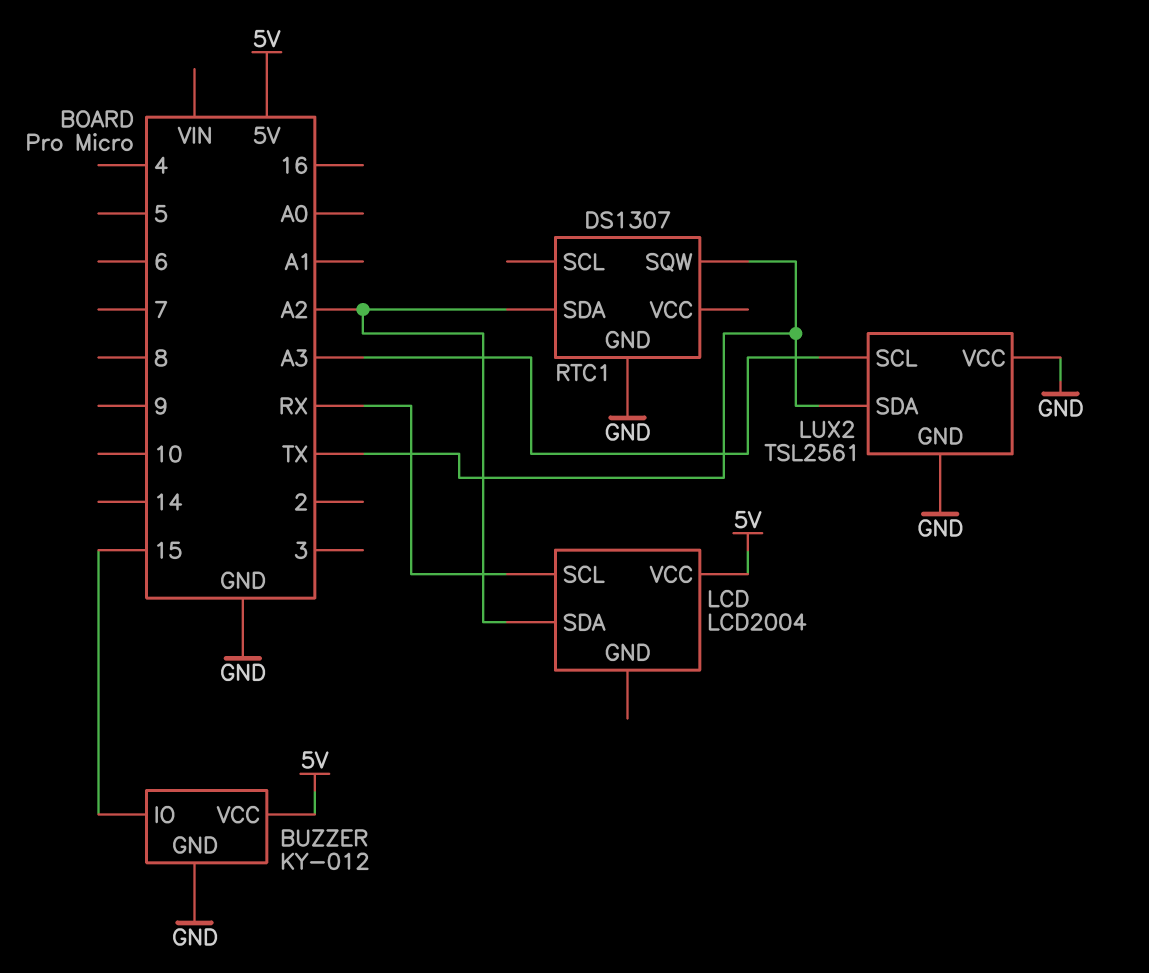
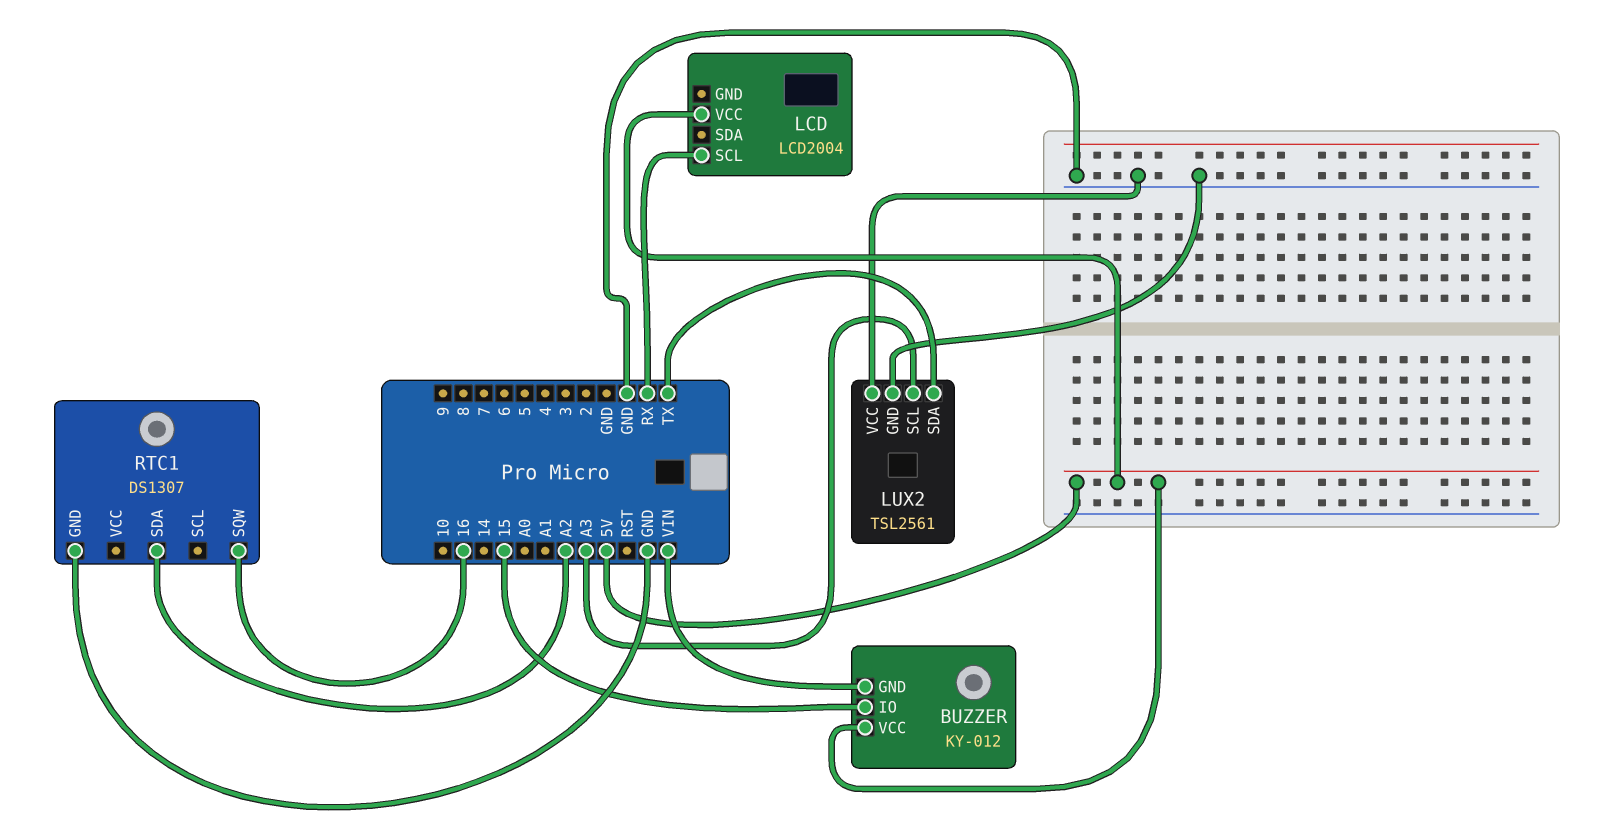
BUZZER pin GND: GND -> VIN
LCD pin SDA: A2 -> none
RTC1 pin SQW: TX -> 16

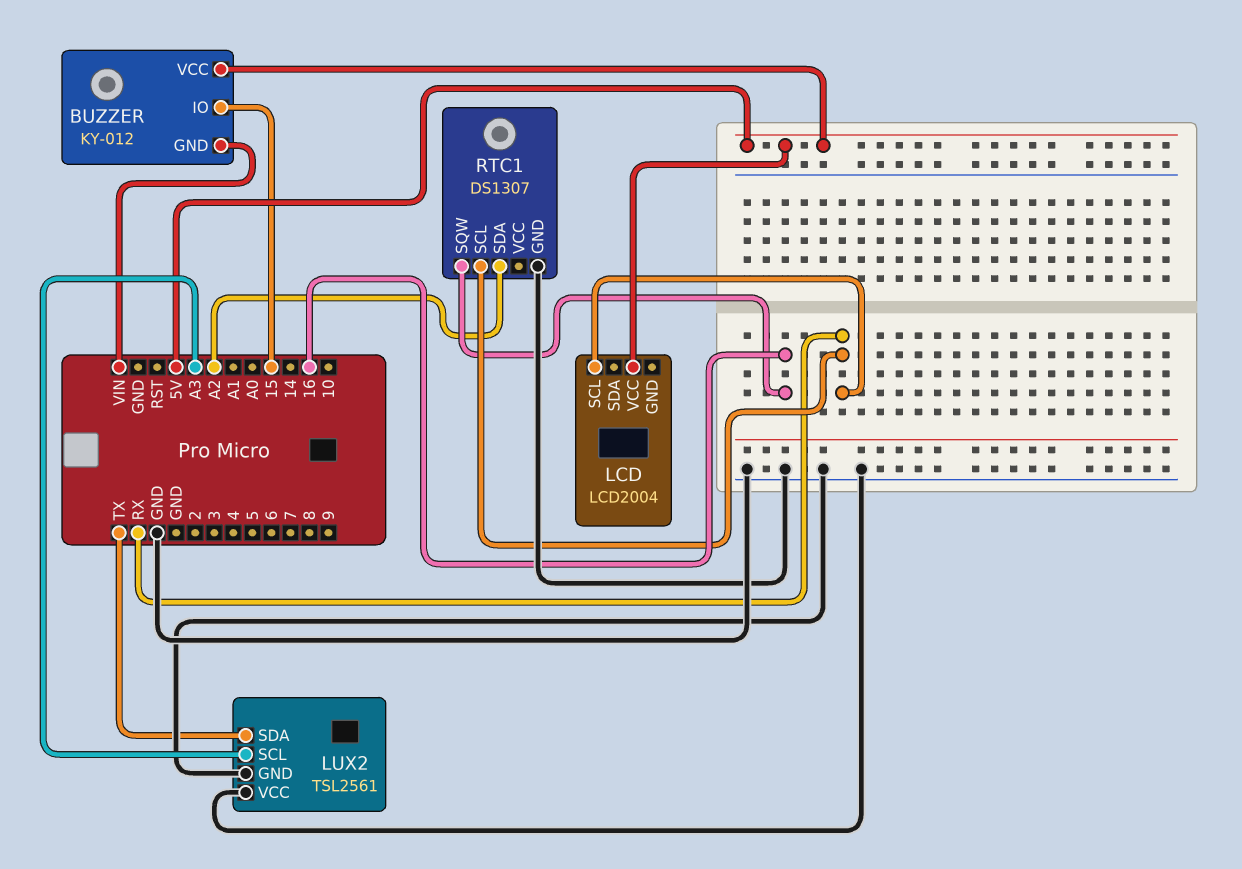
RTC1 pin SCL: none -> RX

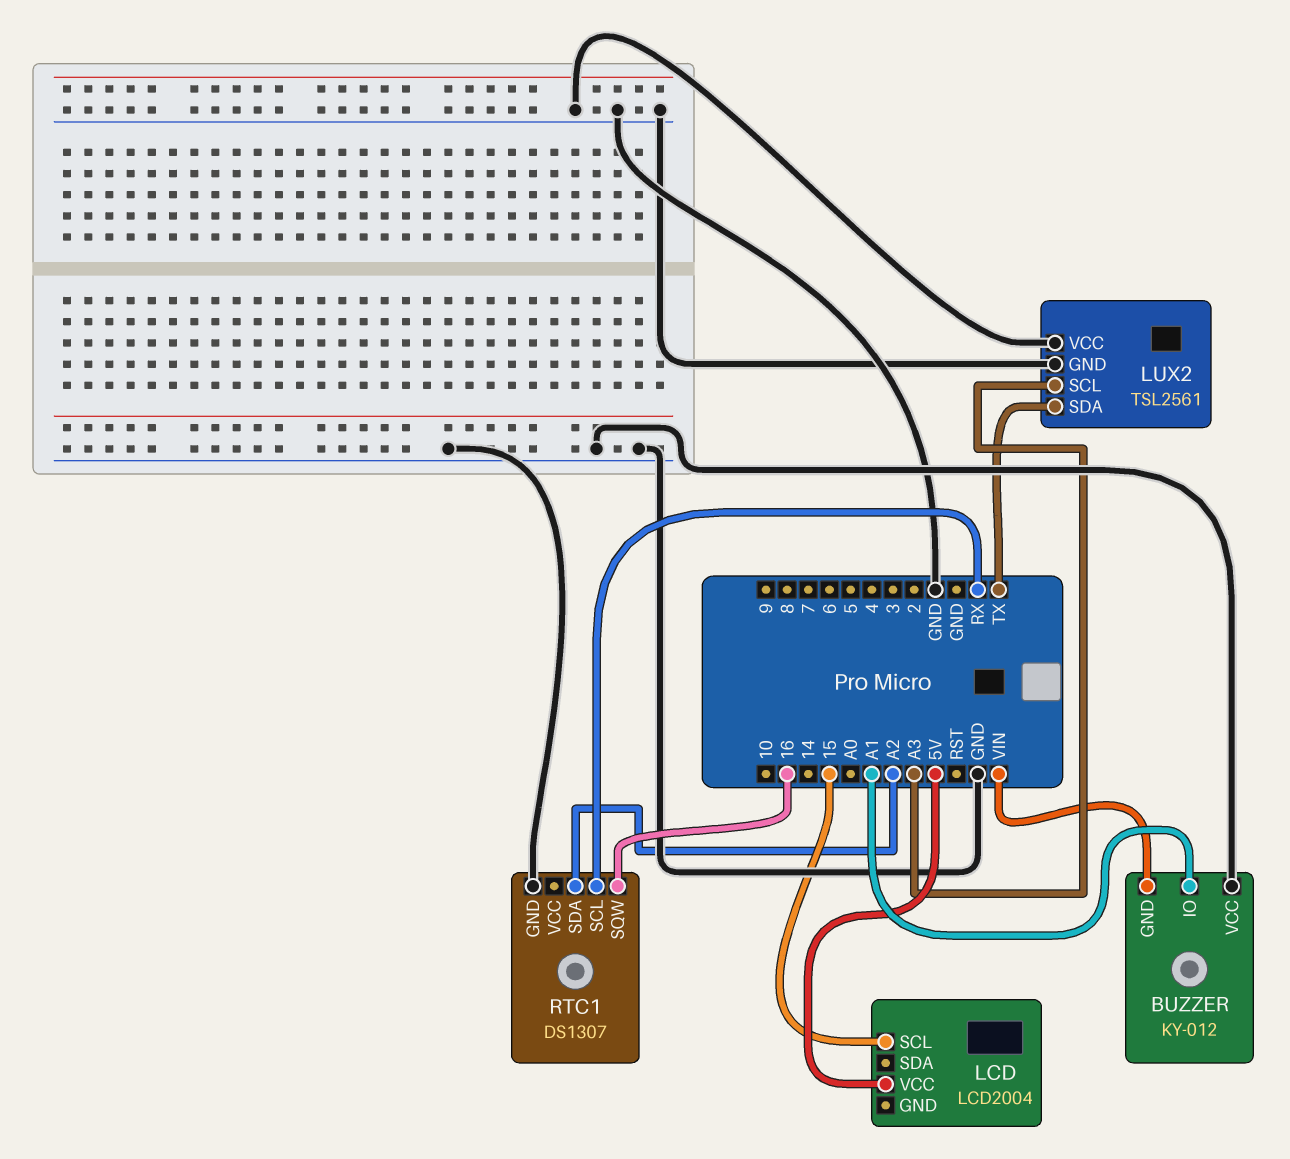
BUZZER pin IO: 15 -> A1
BUZZER pin VCC: 5V -> GND
LCD pin SCL: RX -> 15

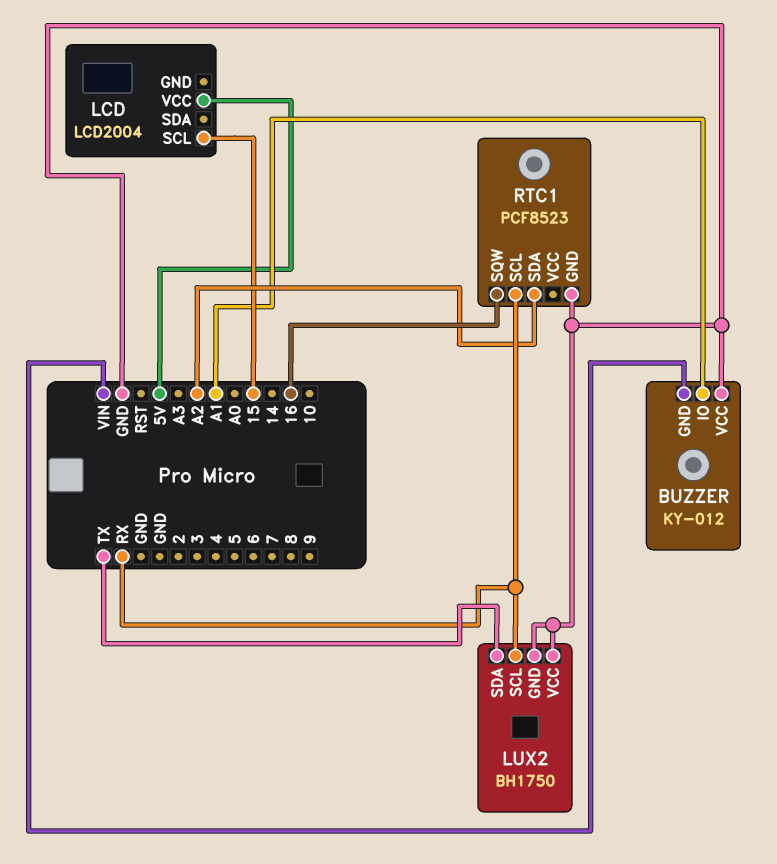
LUX2: TSL2561 -> BH1750
LUX2 pin SCL: A3 -> RX
RTC1: DS1307 -> PCF8523

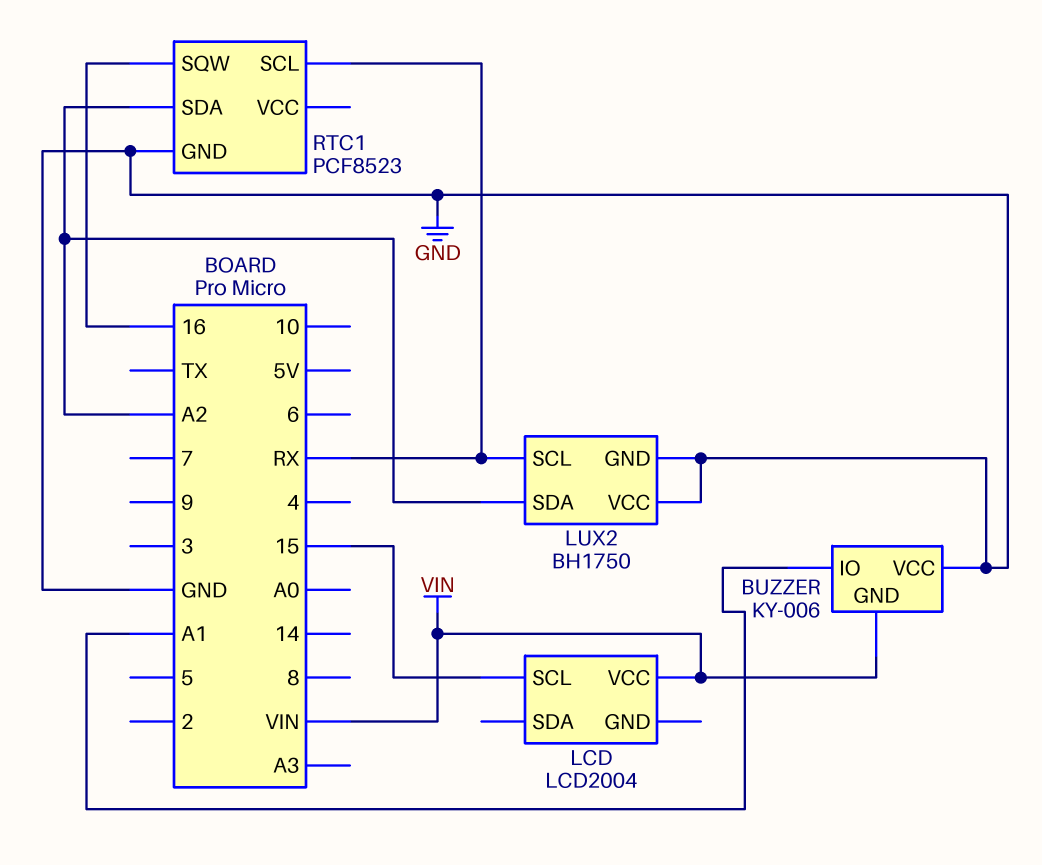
BUZZER: KY-012 -> KY-006
LCD pin VCC: 5V -> VIN
LUX2 pin SDA: TX -> A2

